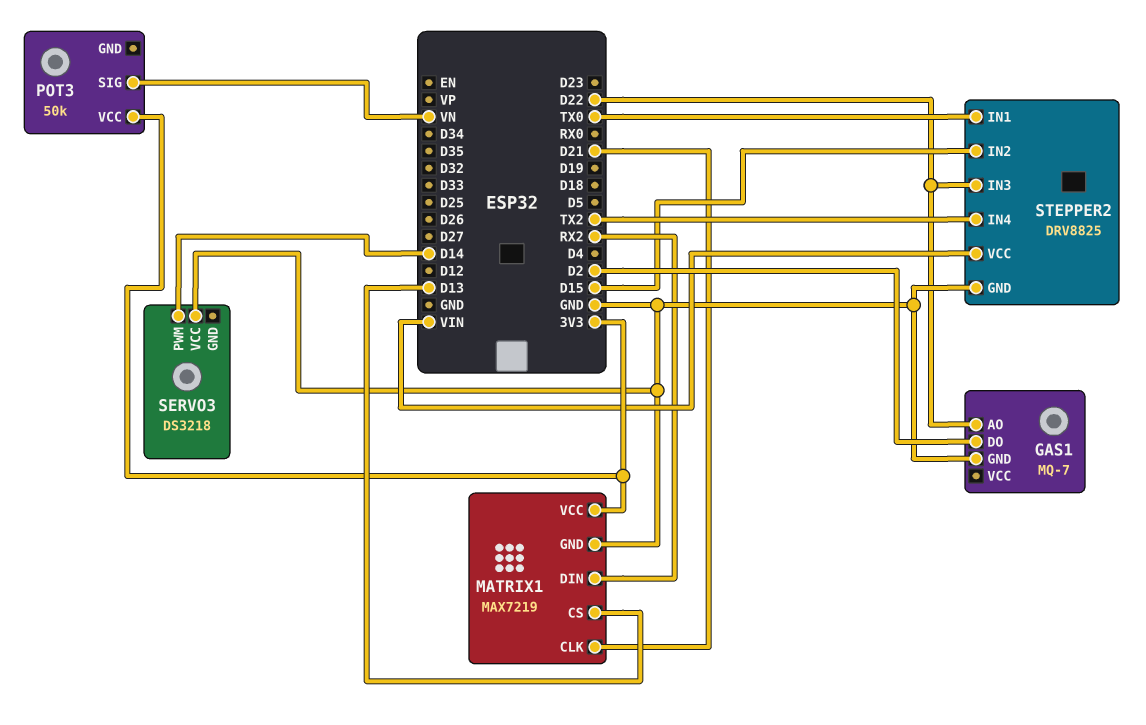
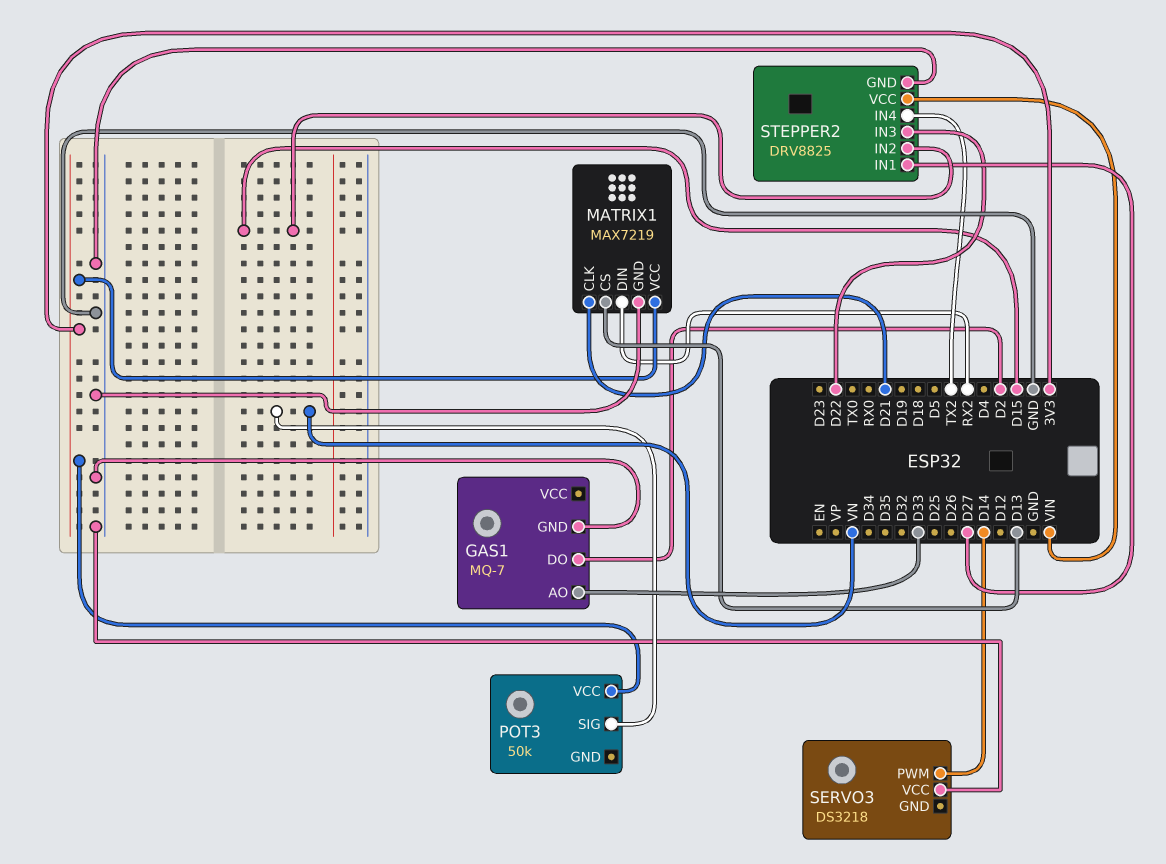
GAS1 pin AO: D22 -> D33
STEPPER2 pin IN1: TX0 -> D27

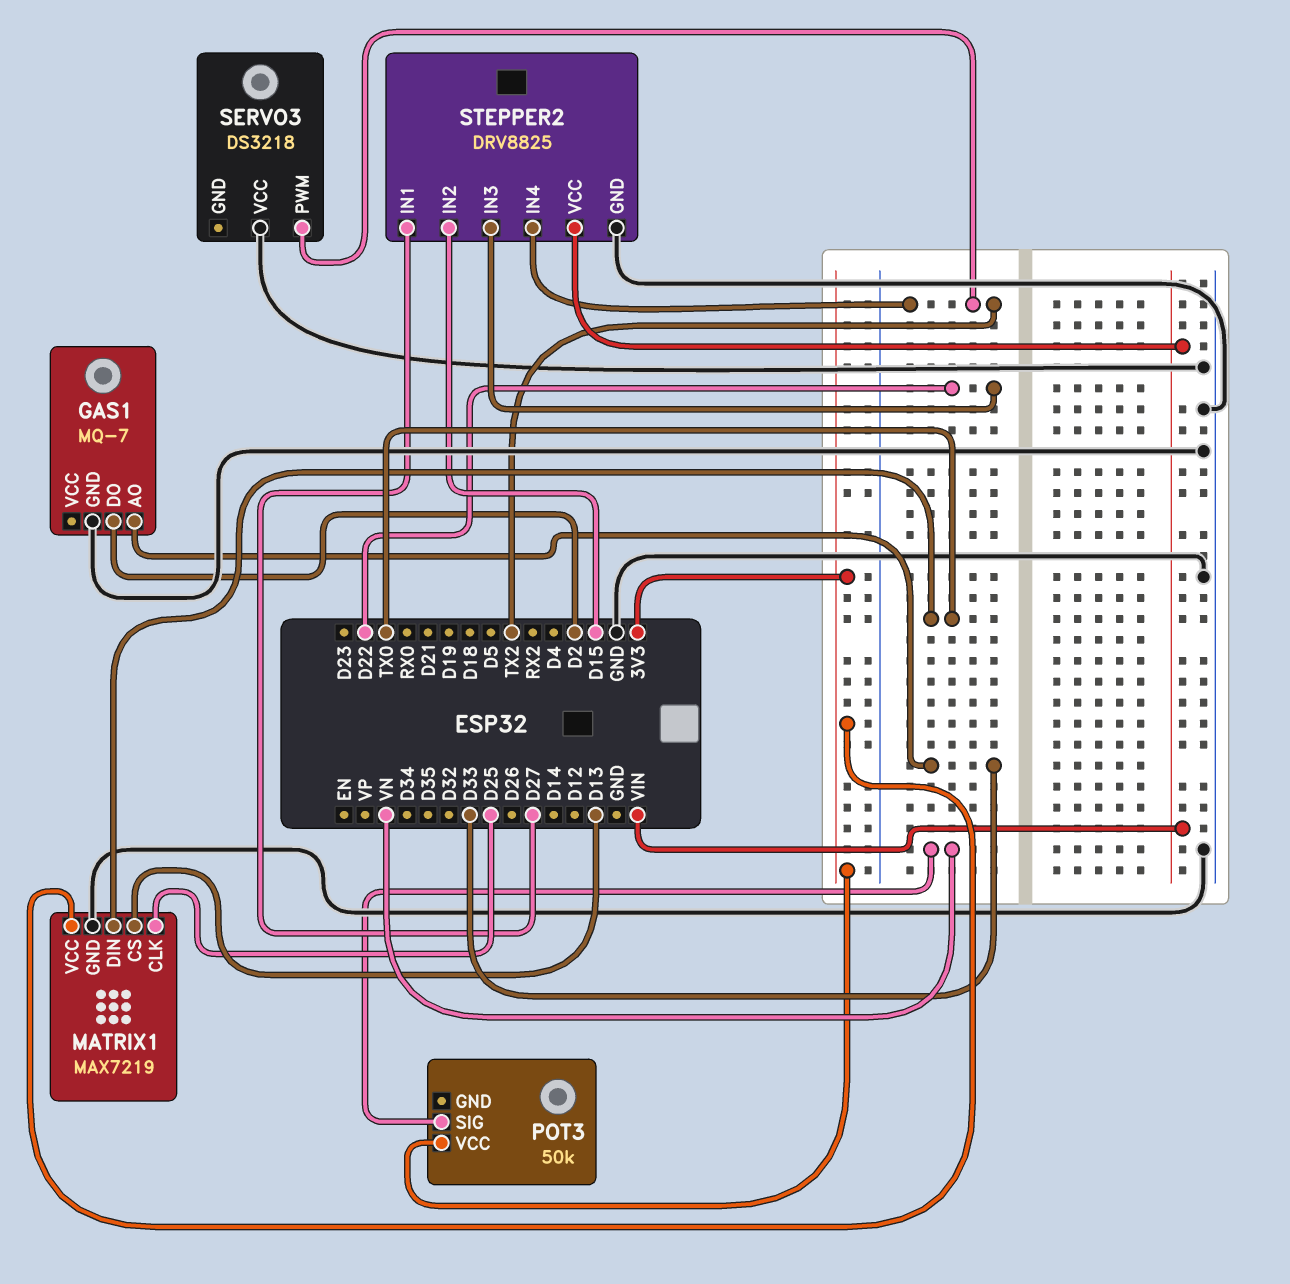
MATRIX1 pin CLK: D21 -> D25
MATRIX1 pin DIN: RX2 -> TX0
SERVO3 pin PWM: D14 -> TX2

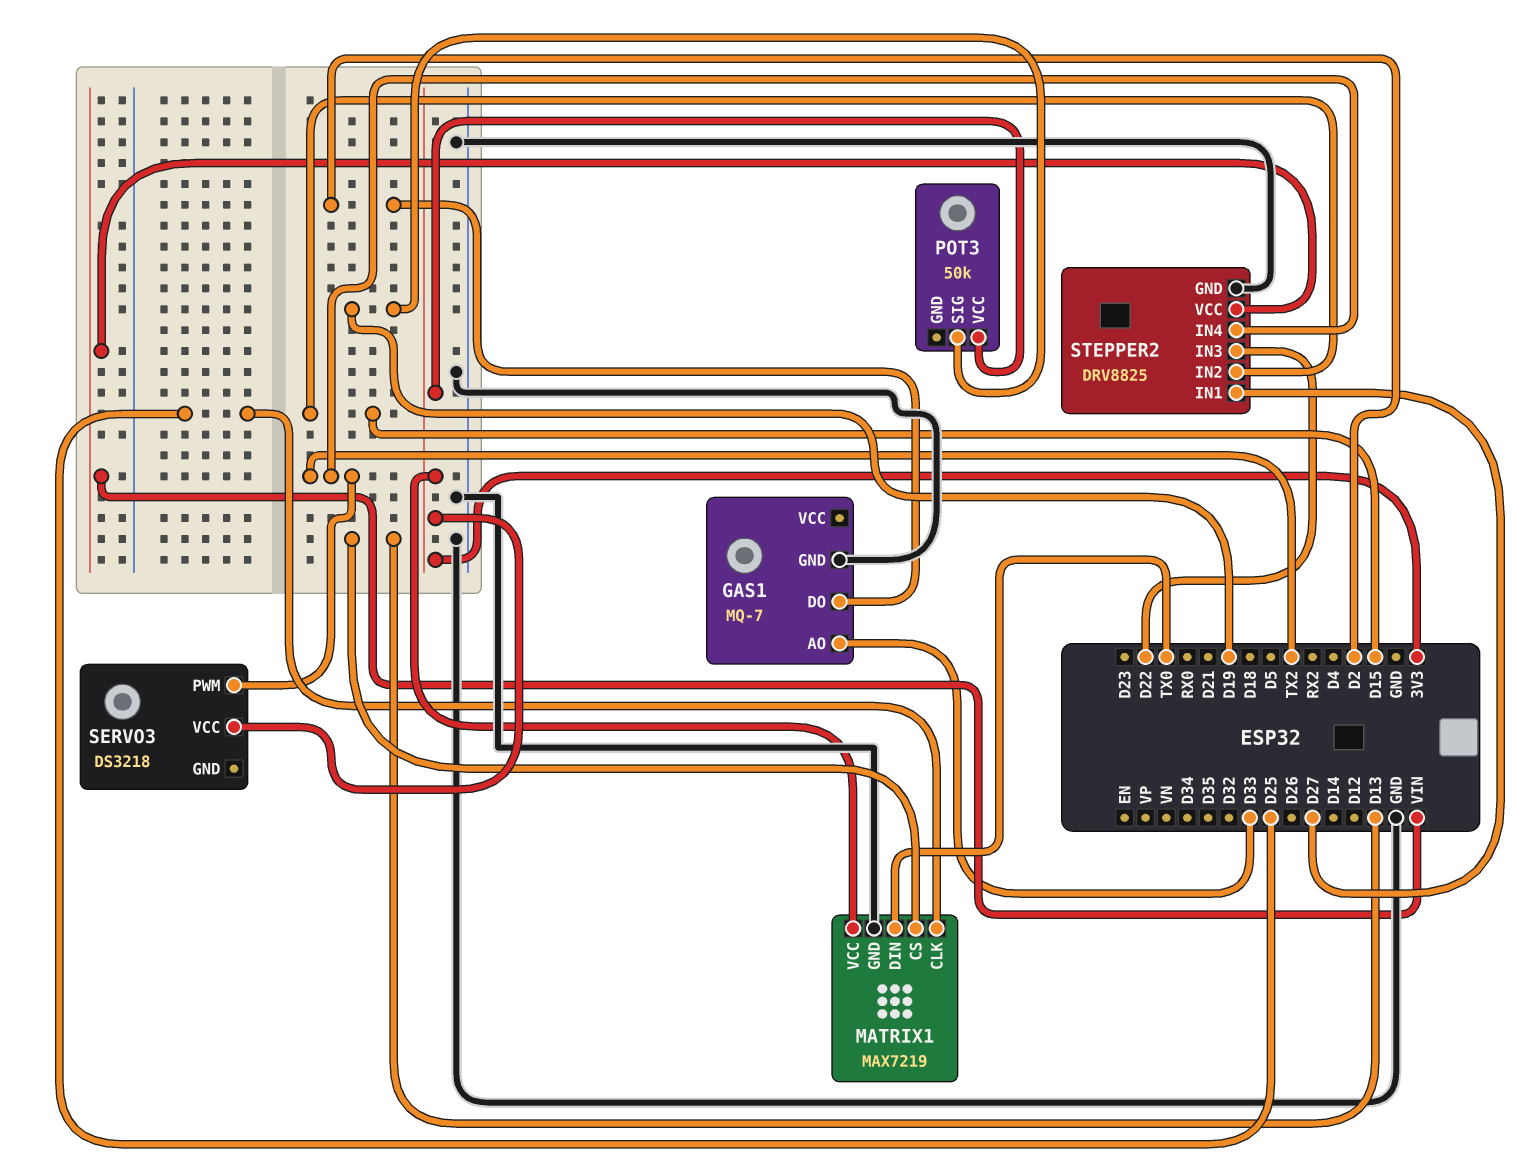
POT3 pin SIG: VN -> D19
SERVO3 pin VCC: GND -> 3V3

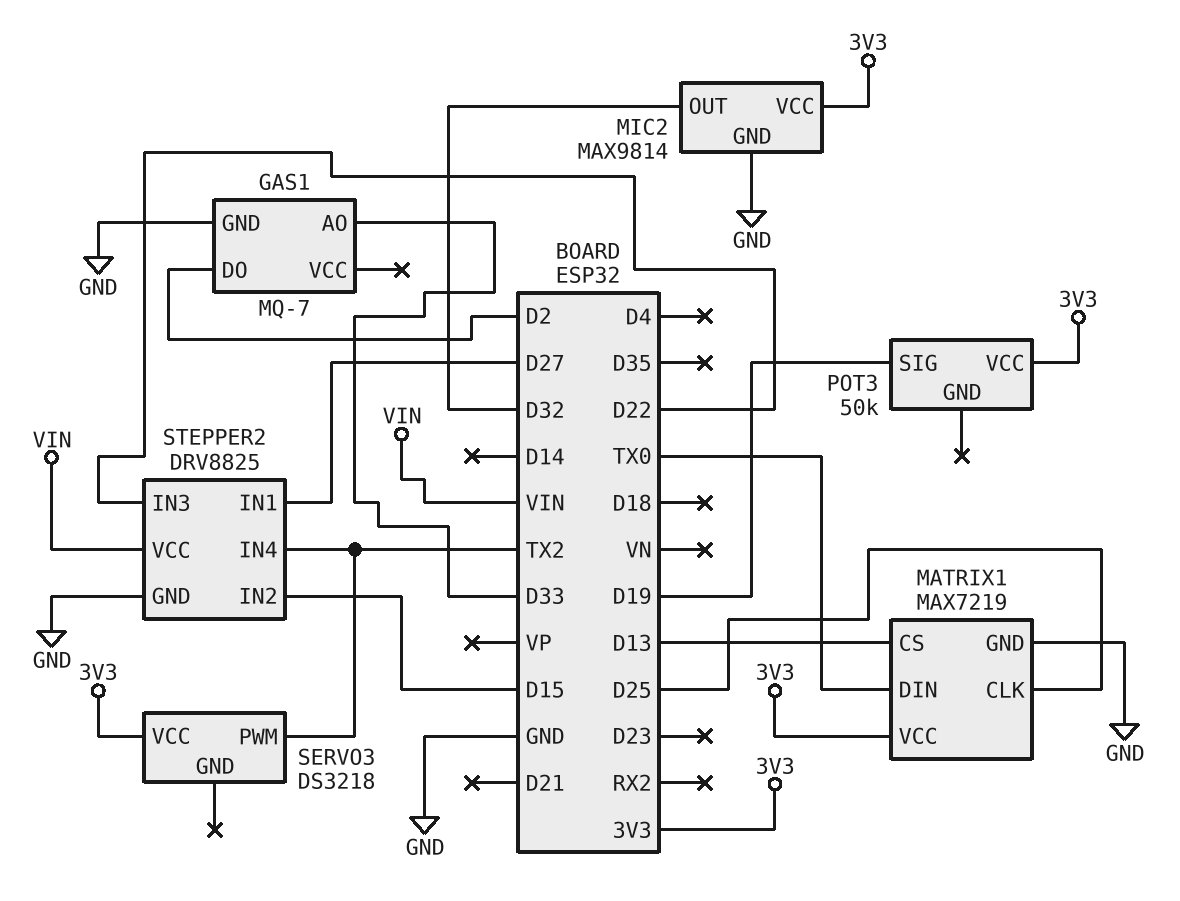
MIC2: none -> MAX9814
MIC2 pin GND: none -> GND
MIC2 pin OUT: none -> D32
MIC2 pin VCC: none -> 3V3

